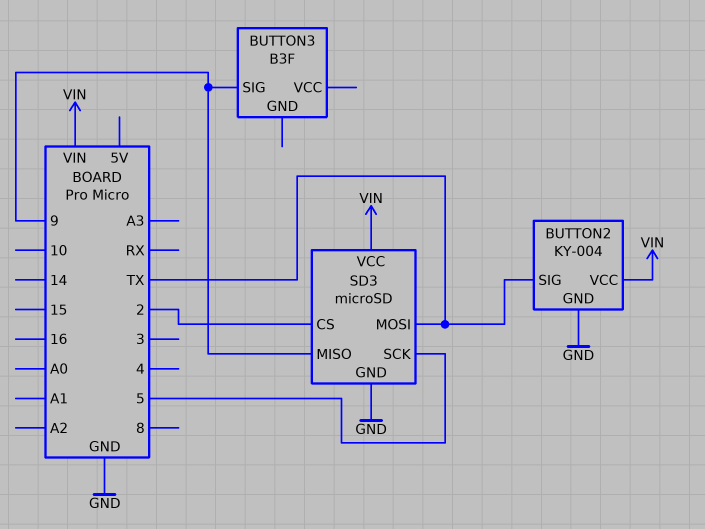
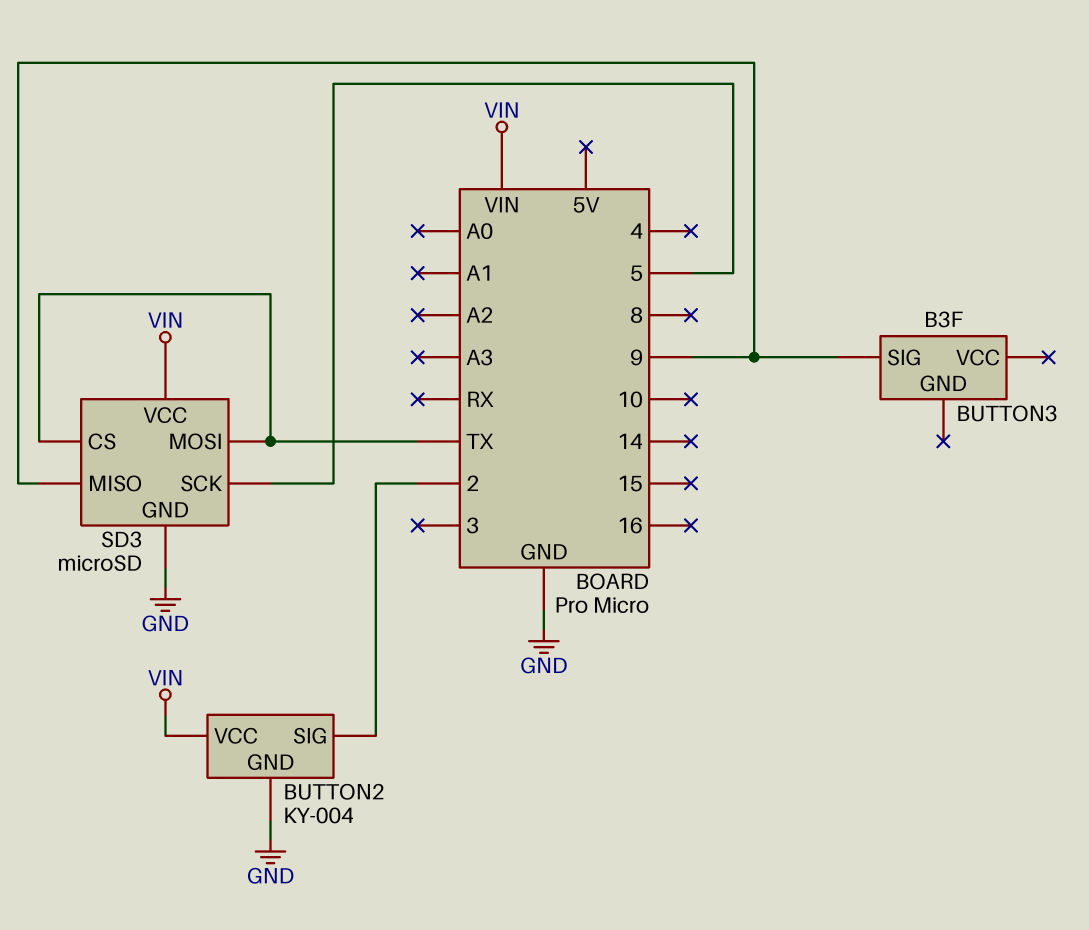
BUTTON2 pin SIG: TX -> 2
SD3 pin CS: 2 -> TX

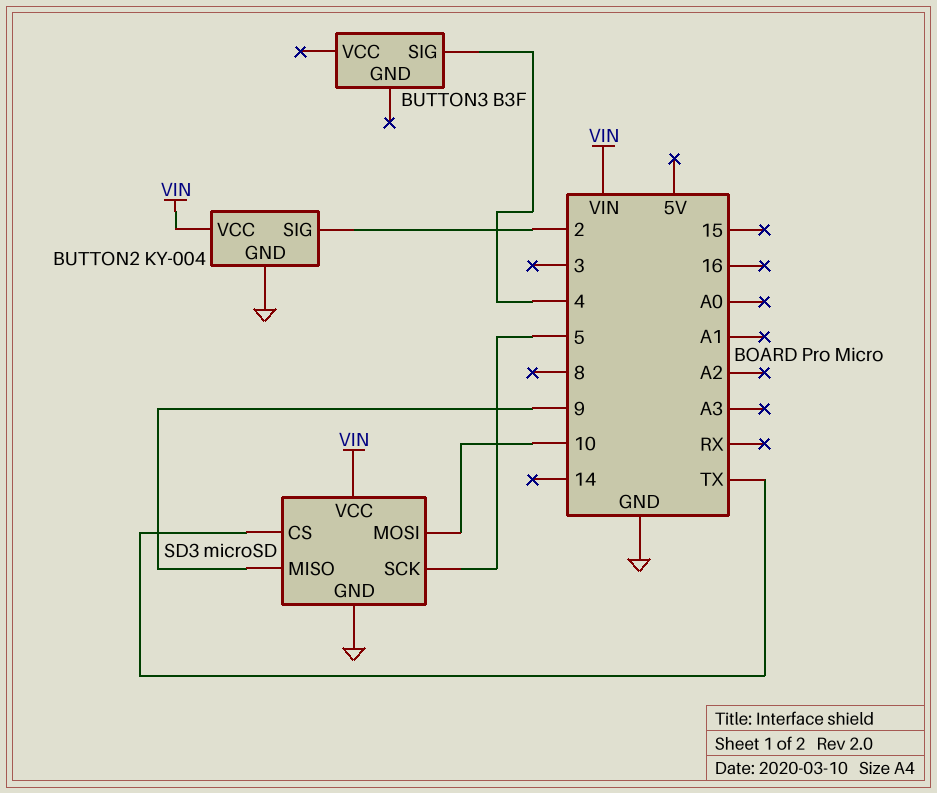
BUTTON3 pin SIG: 9 -> 4
SD3 pin MOSI: TX -> 10

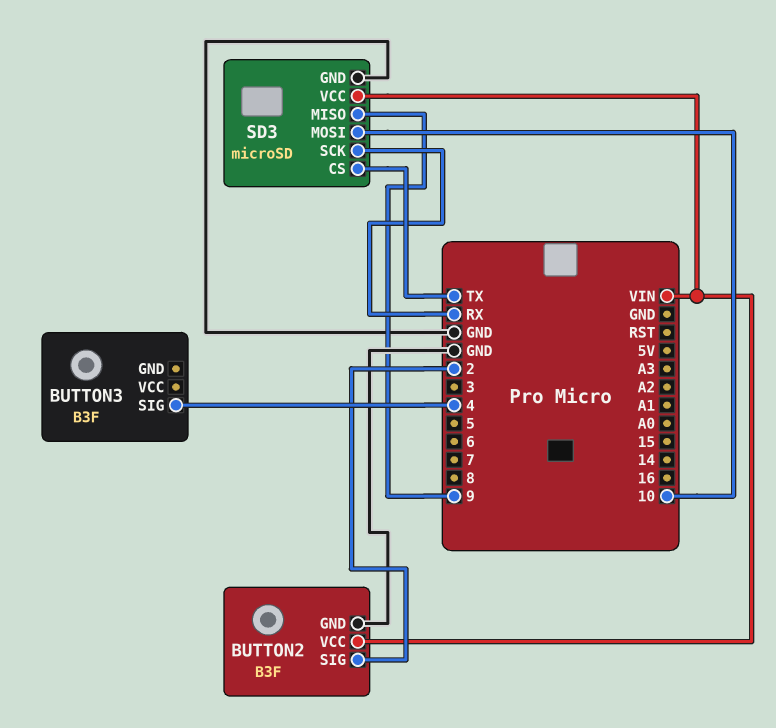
BUTTON2: KY-004 -> B3F
SD3 pin SCK: 5 -> RX

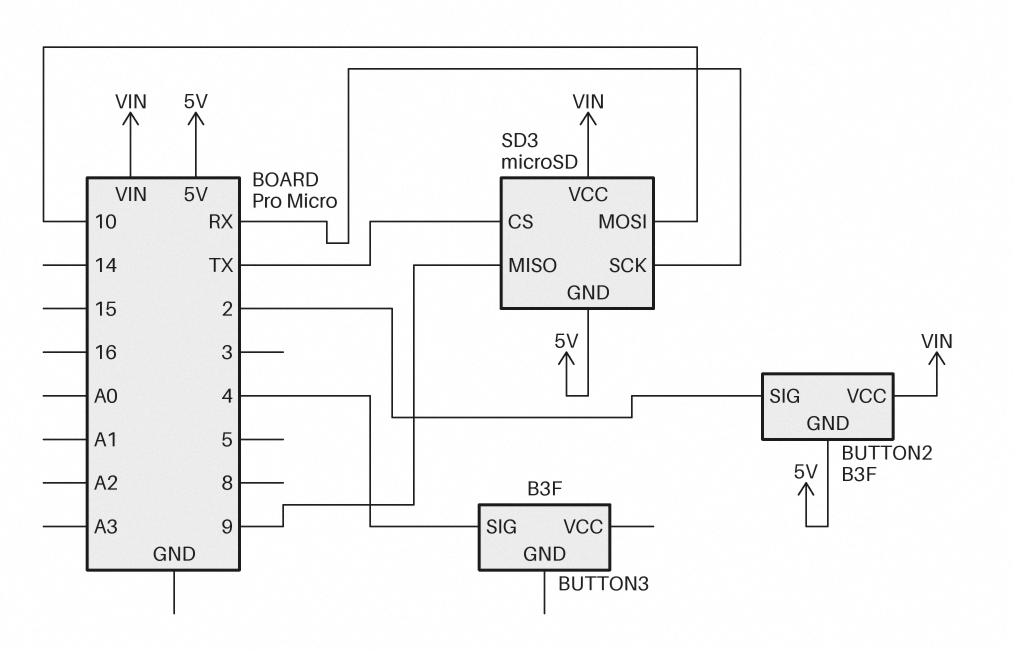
BUTTON2 pin GND: GND -> 5V
SD3 pin GND: GND -> 5V

